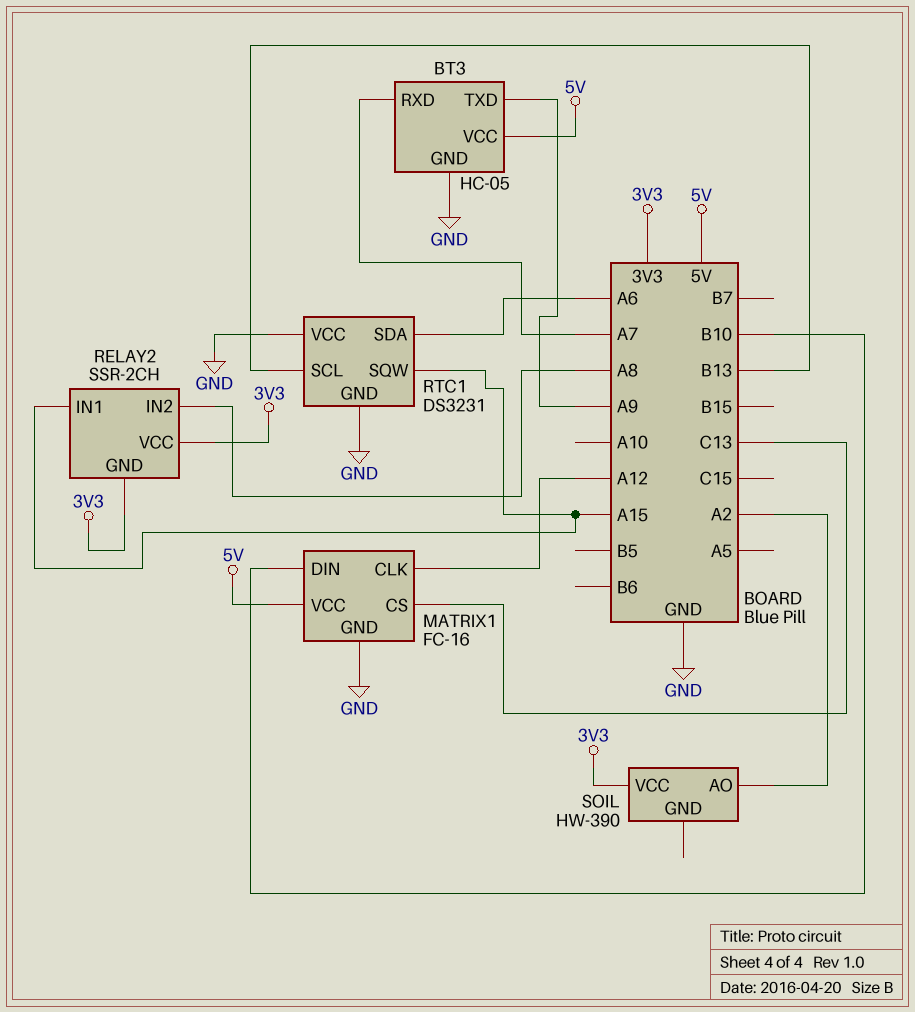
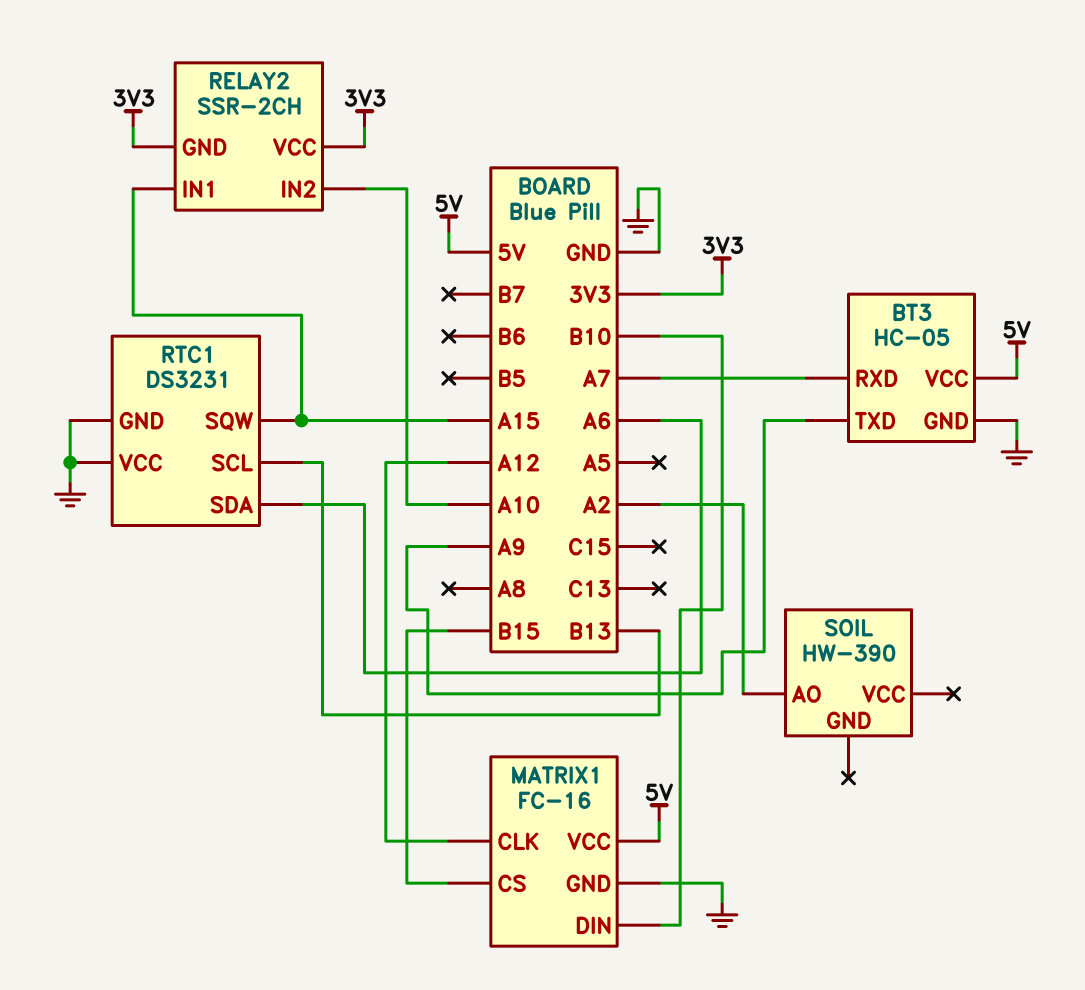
MATRIX1 pin CS: C13 -> B15
RELAY2 pin IN2: A8 -> A10
SOIL pin VCC: 3V3 -> none

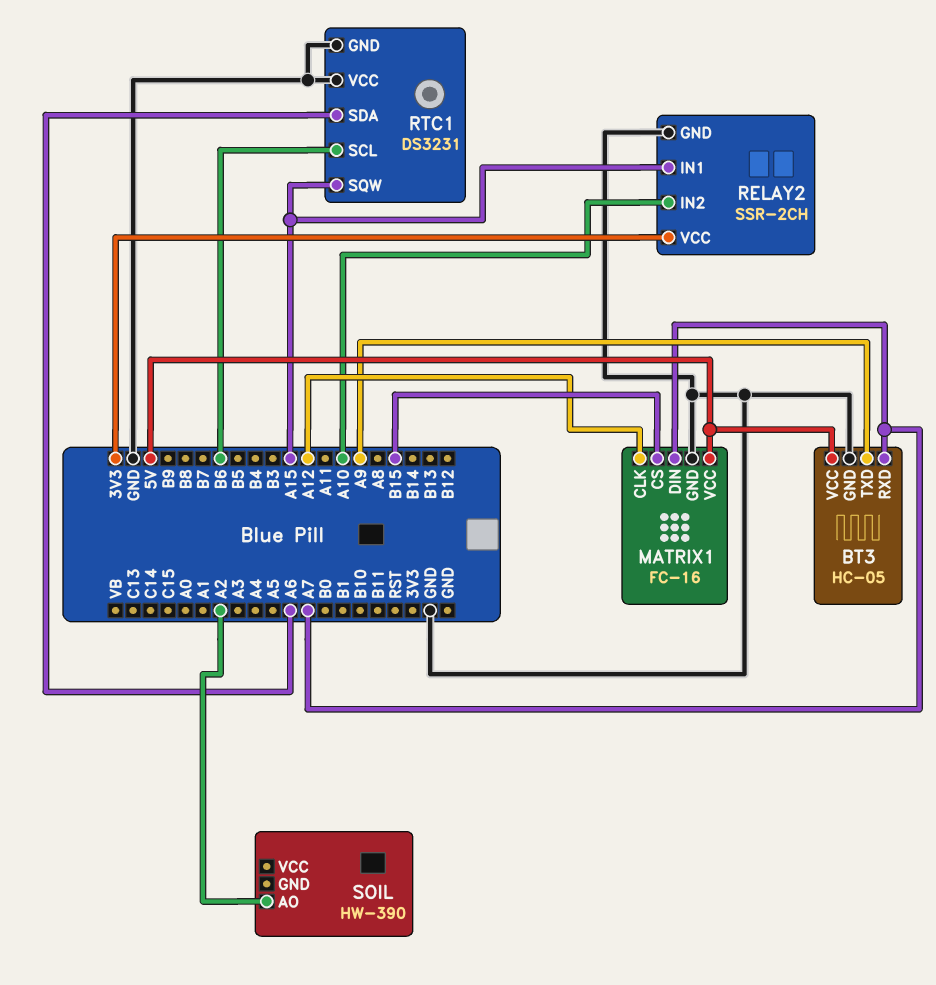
MATRIX1 pin DIN: B10 -> A7
RELAY2 pin GND: 3V3 -> GND
RTC1 pin SCL: B13 -> B6

